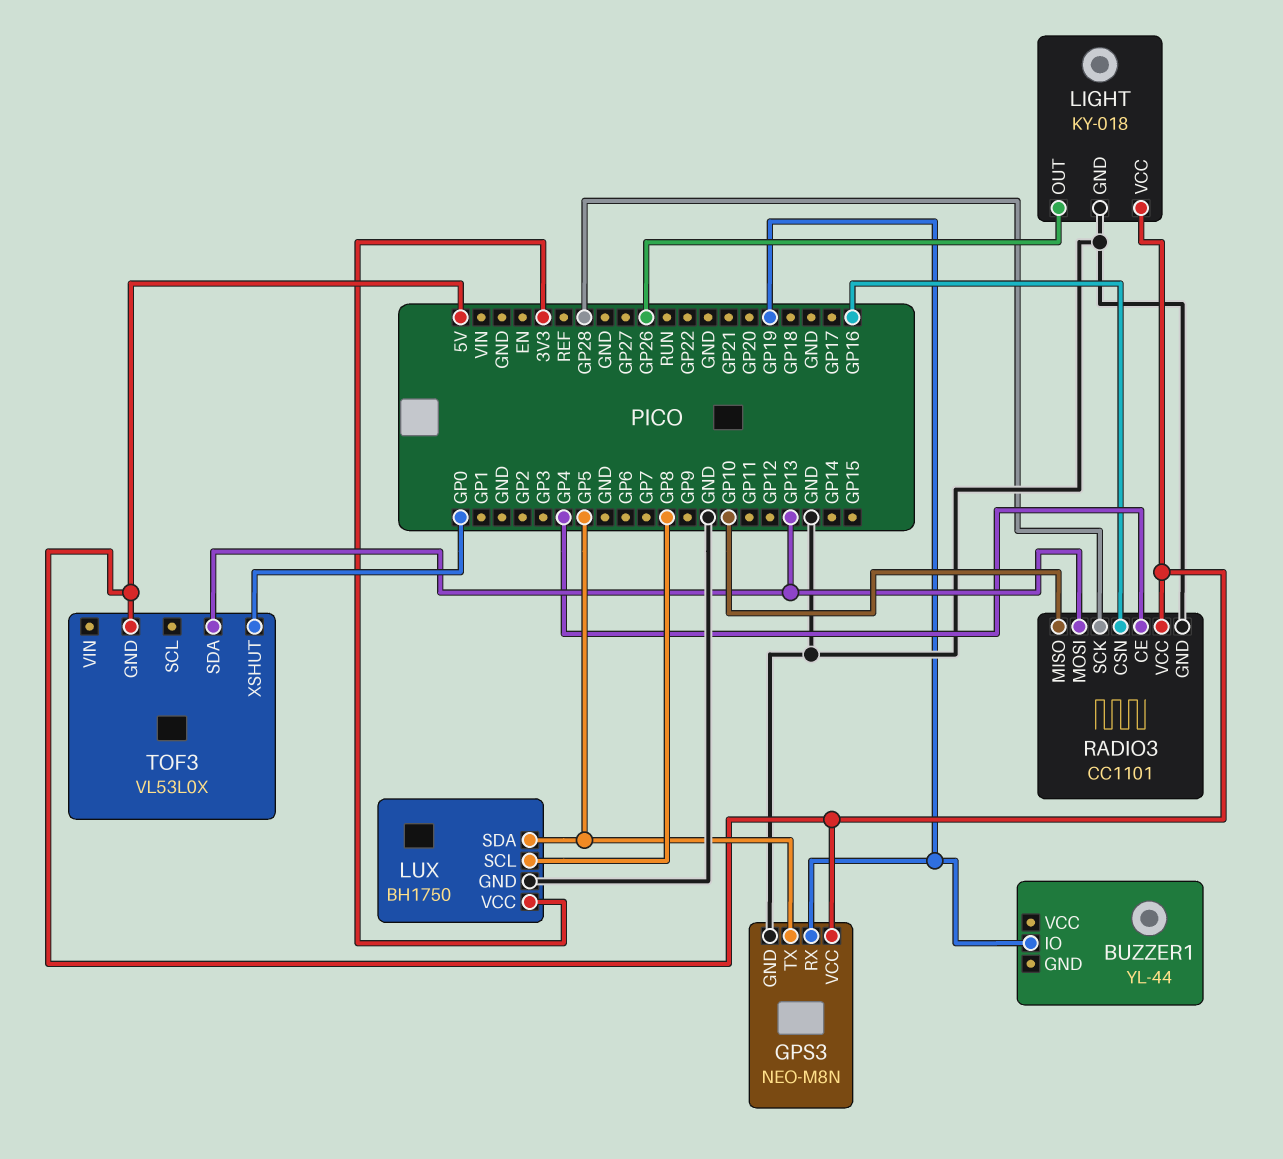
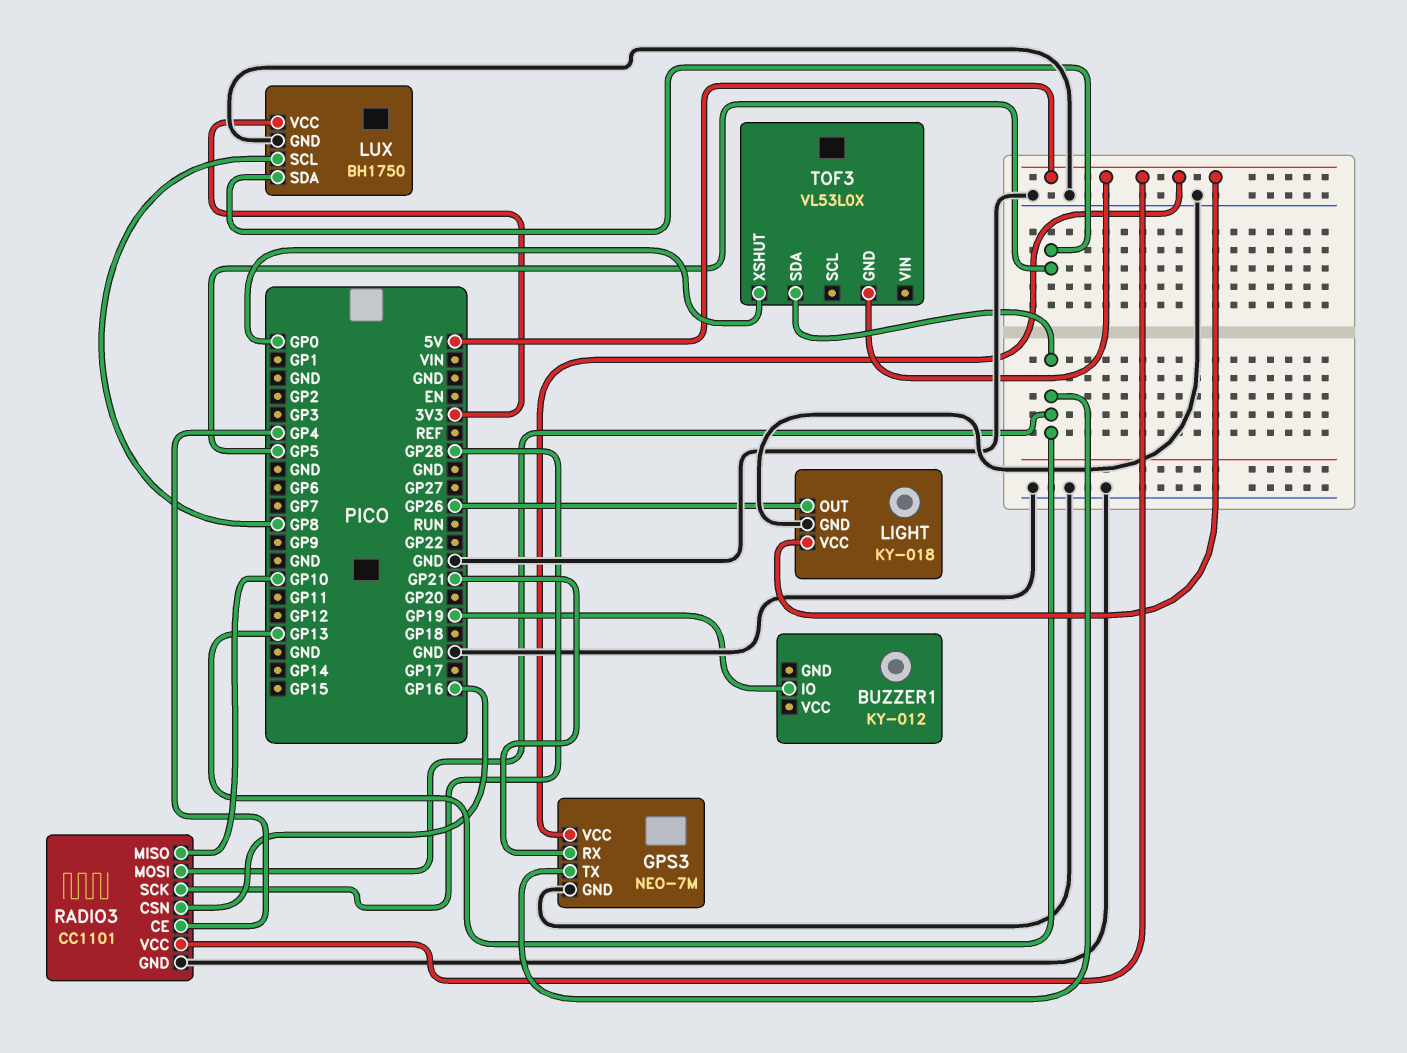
BUZZER1: YL-44 -> KY-012
GPS3: NEO-M8N -> NEO-7M
GPS3 pin RX: GP19 -> GP21
GPS3 pin TX: GP5 -> GP13

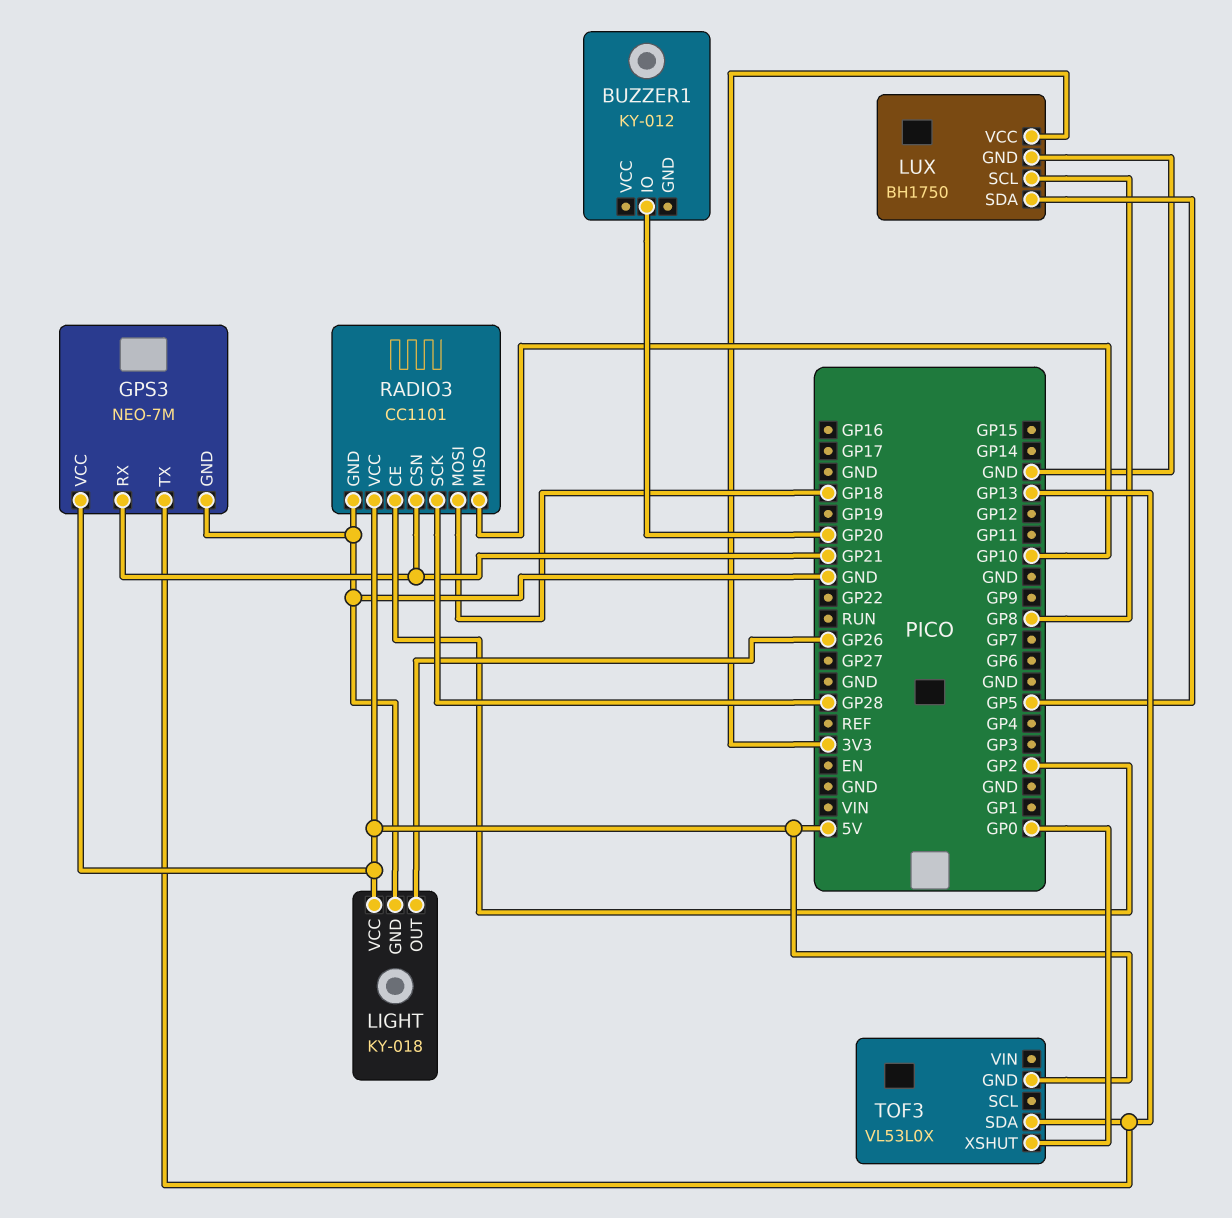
BUZZER1 pin IO: GP19 -> GP20
RADIO3 pin CE: GP4 -> GP2
RADIO3 pin CSN: GP16 -> GP21
RADIO3 pin MOSI: GP13 -> GP18

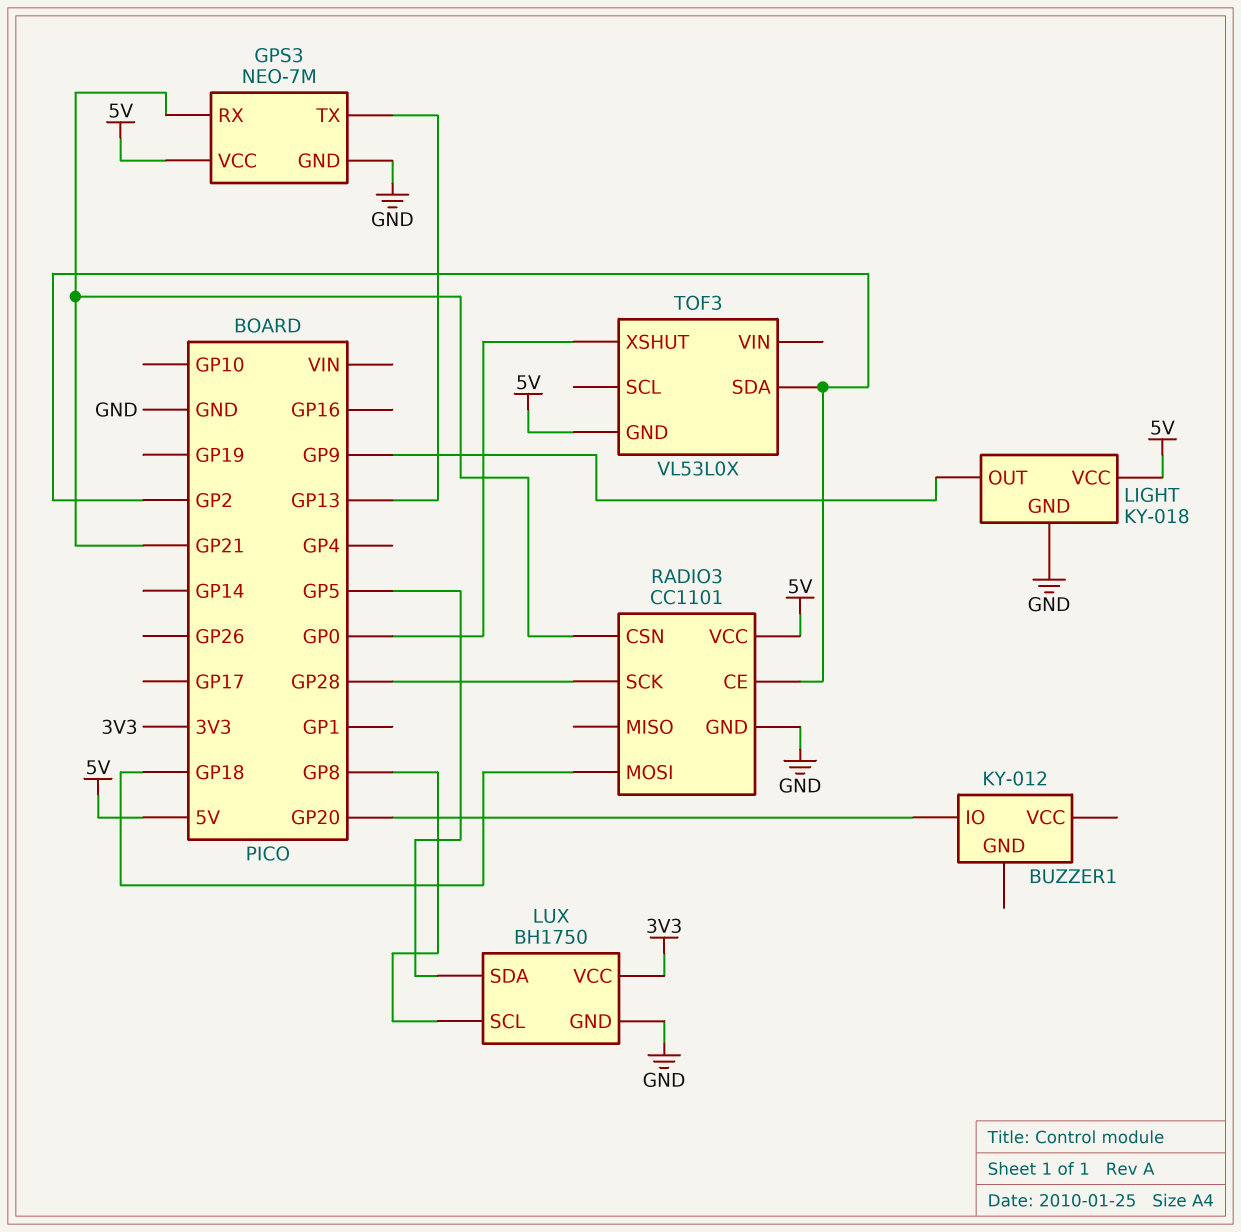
LIGHT pin OUT: GP26 -> GP9
RADIO3 pin MISO: GP10 -> none
TOF3 pin SDA: GP13 -> GP2

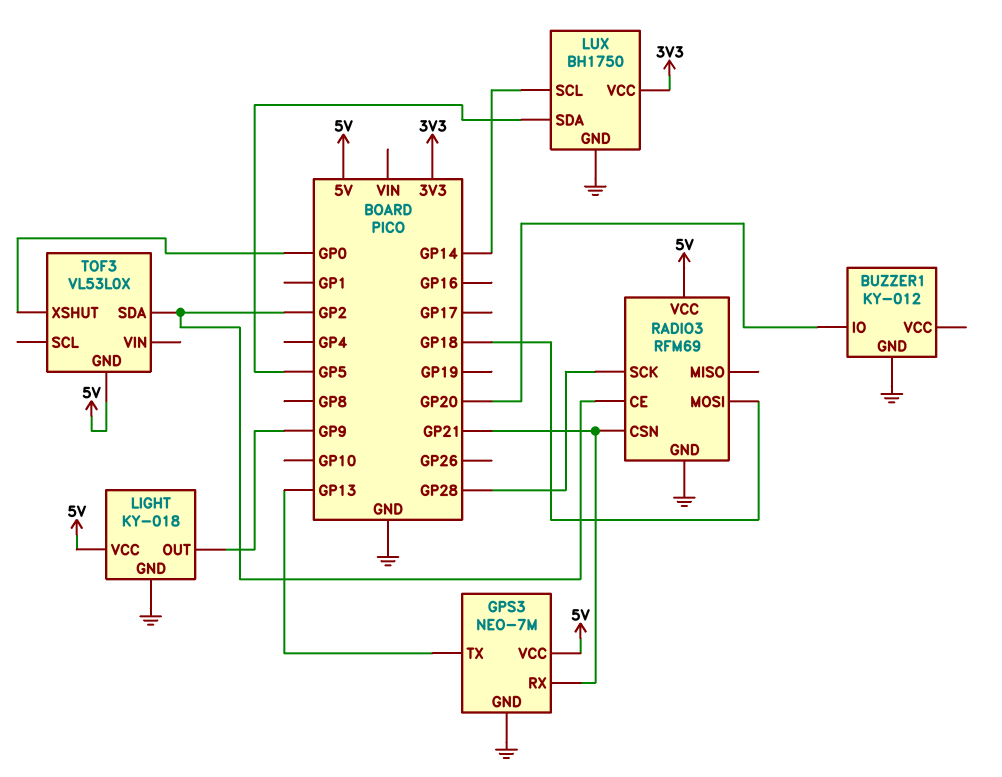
BUZZER1 pin GND: none -> GND
LUX pin SCL: GP8 -> GP14
RADIO3: CC1101 -> RFM69

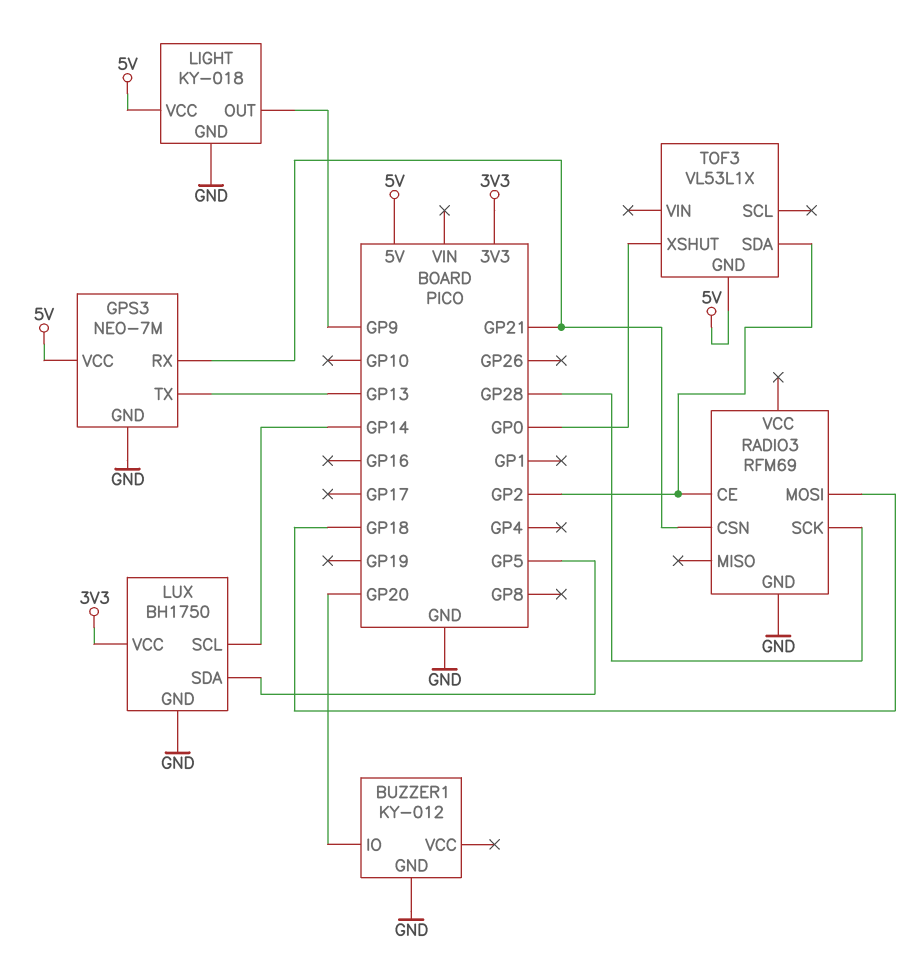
RADIO3 pin VCC: 5V -> none
TOF3: VL53L0X -> VL53L1X

